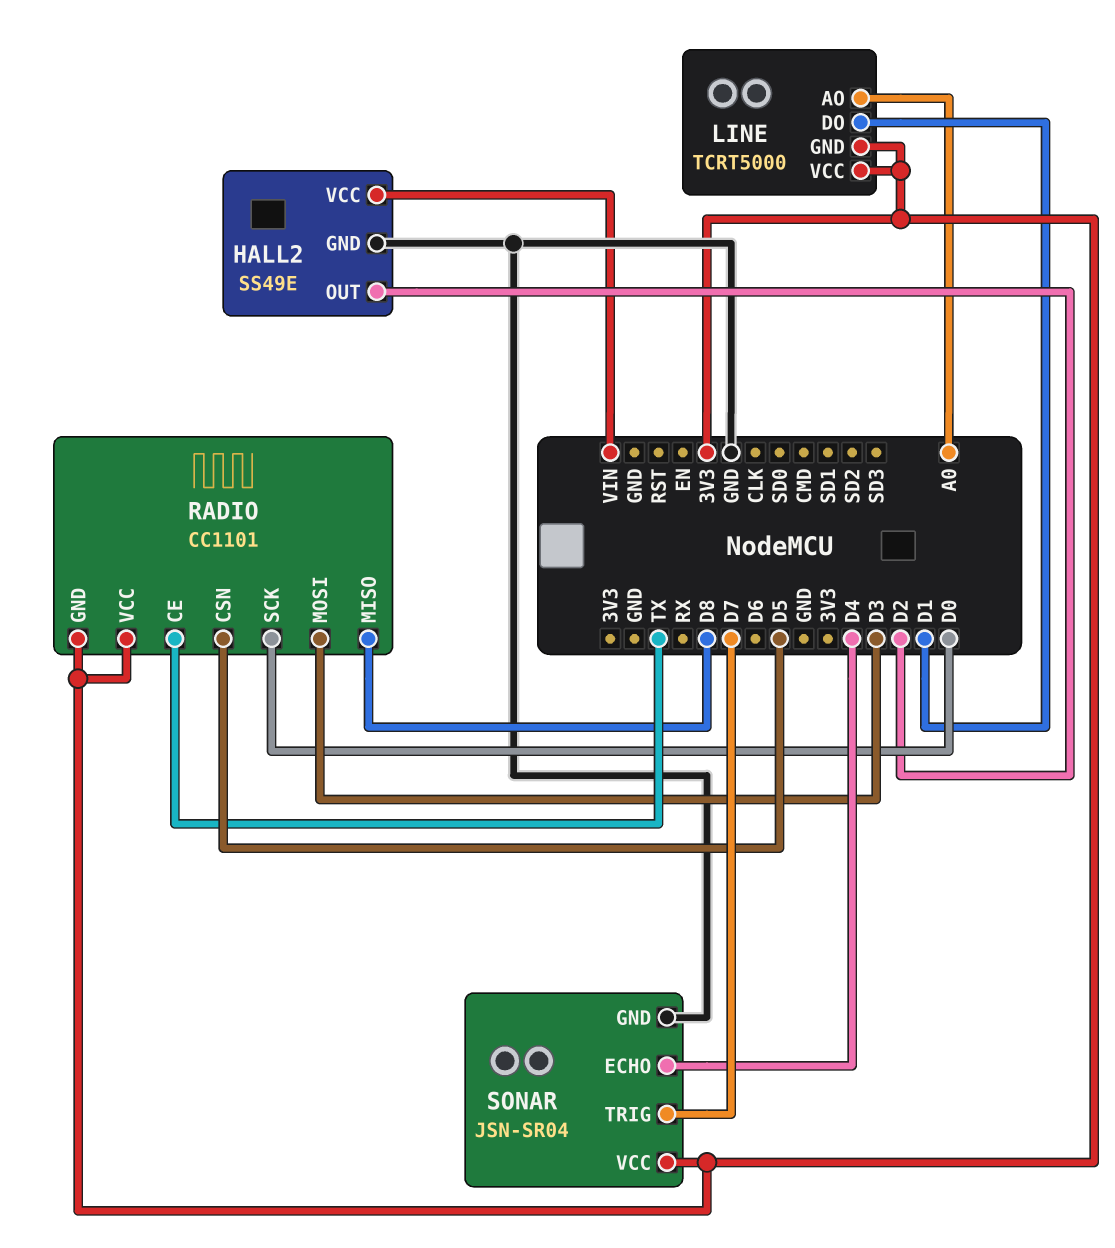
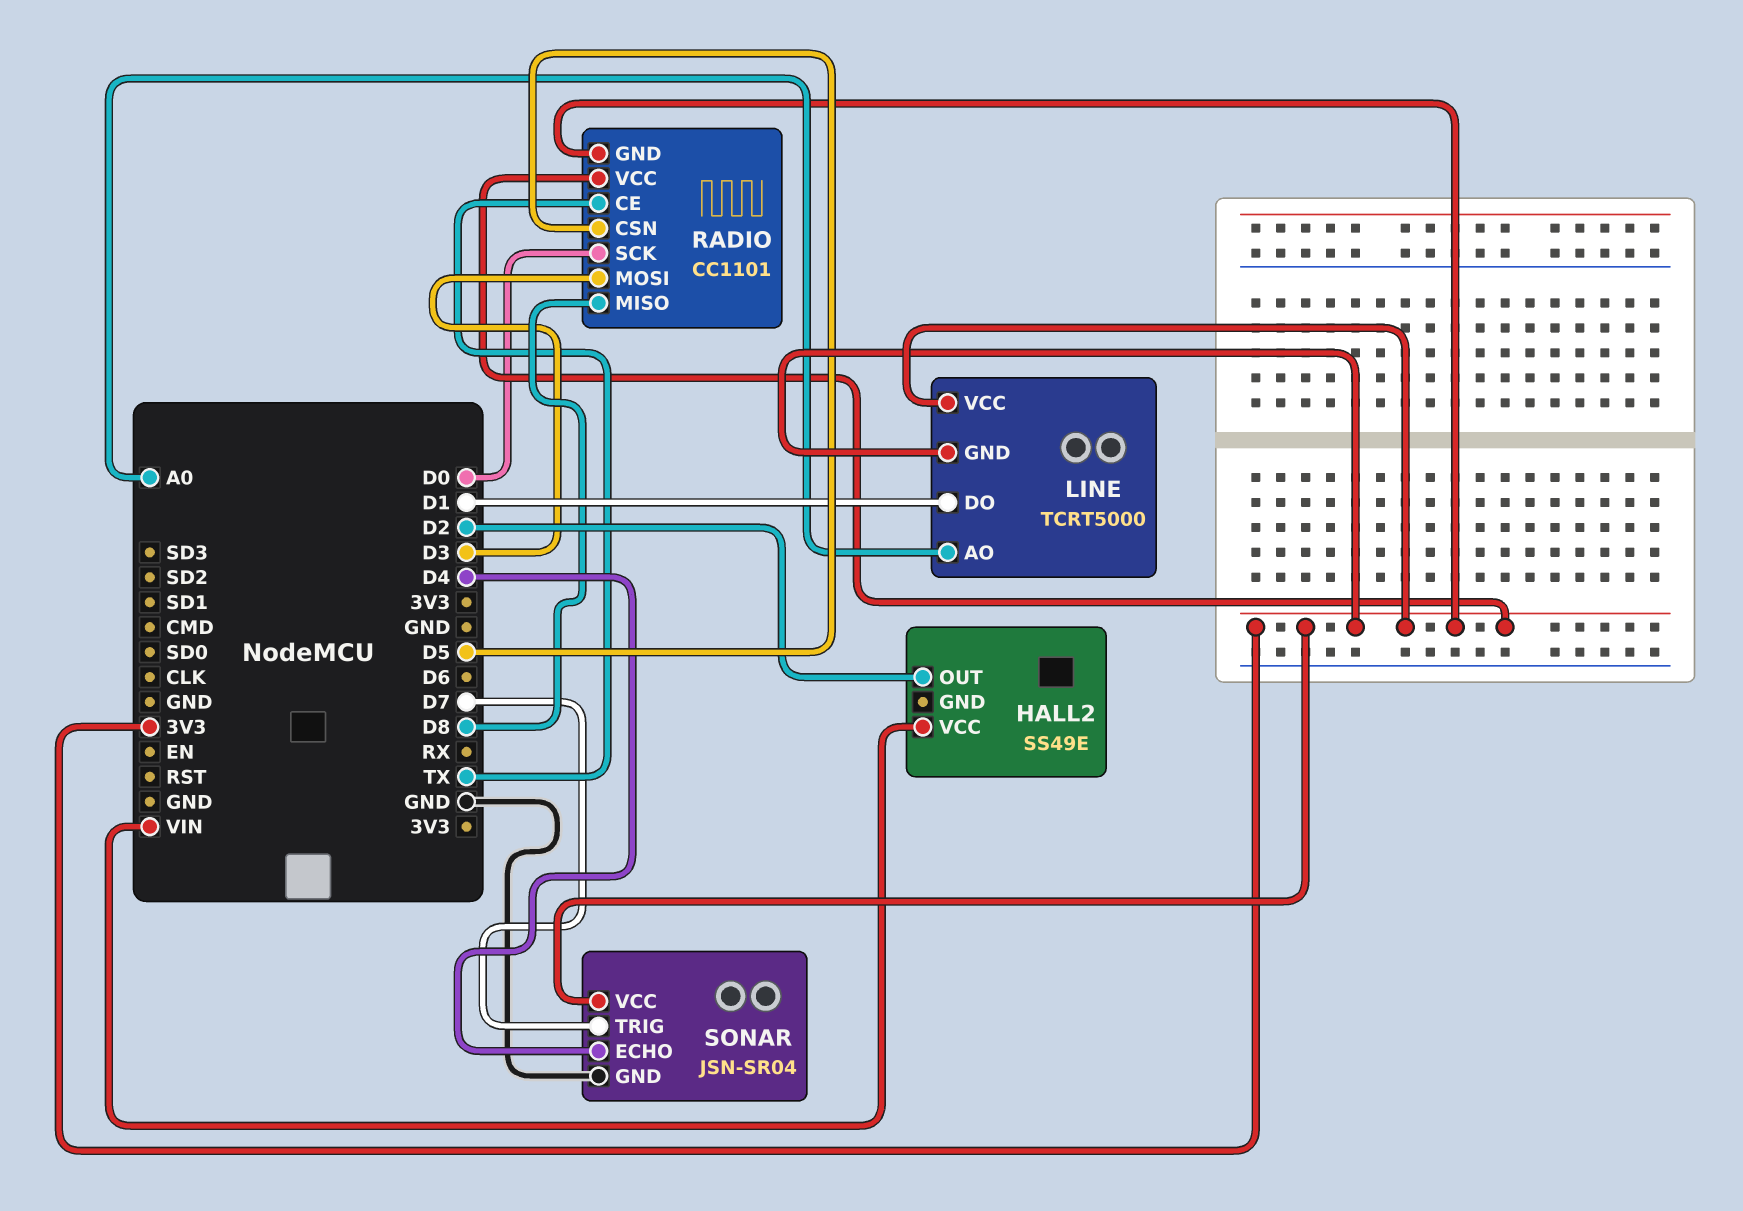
HALL2 pin GND: GND -> none

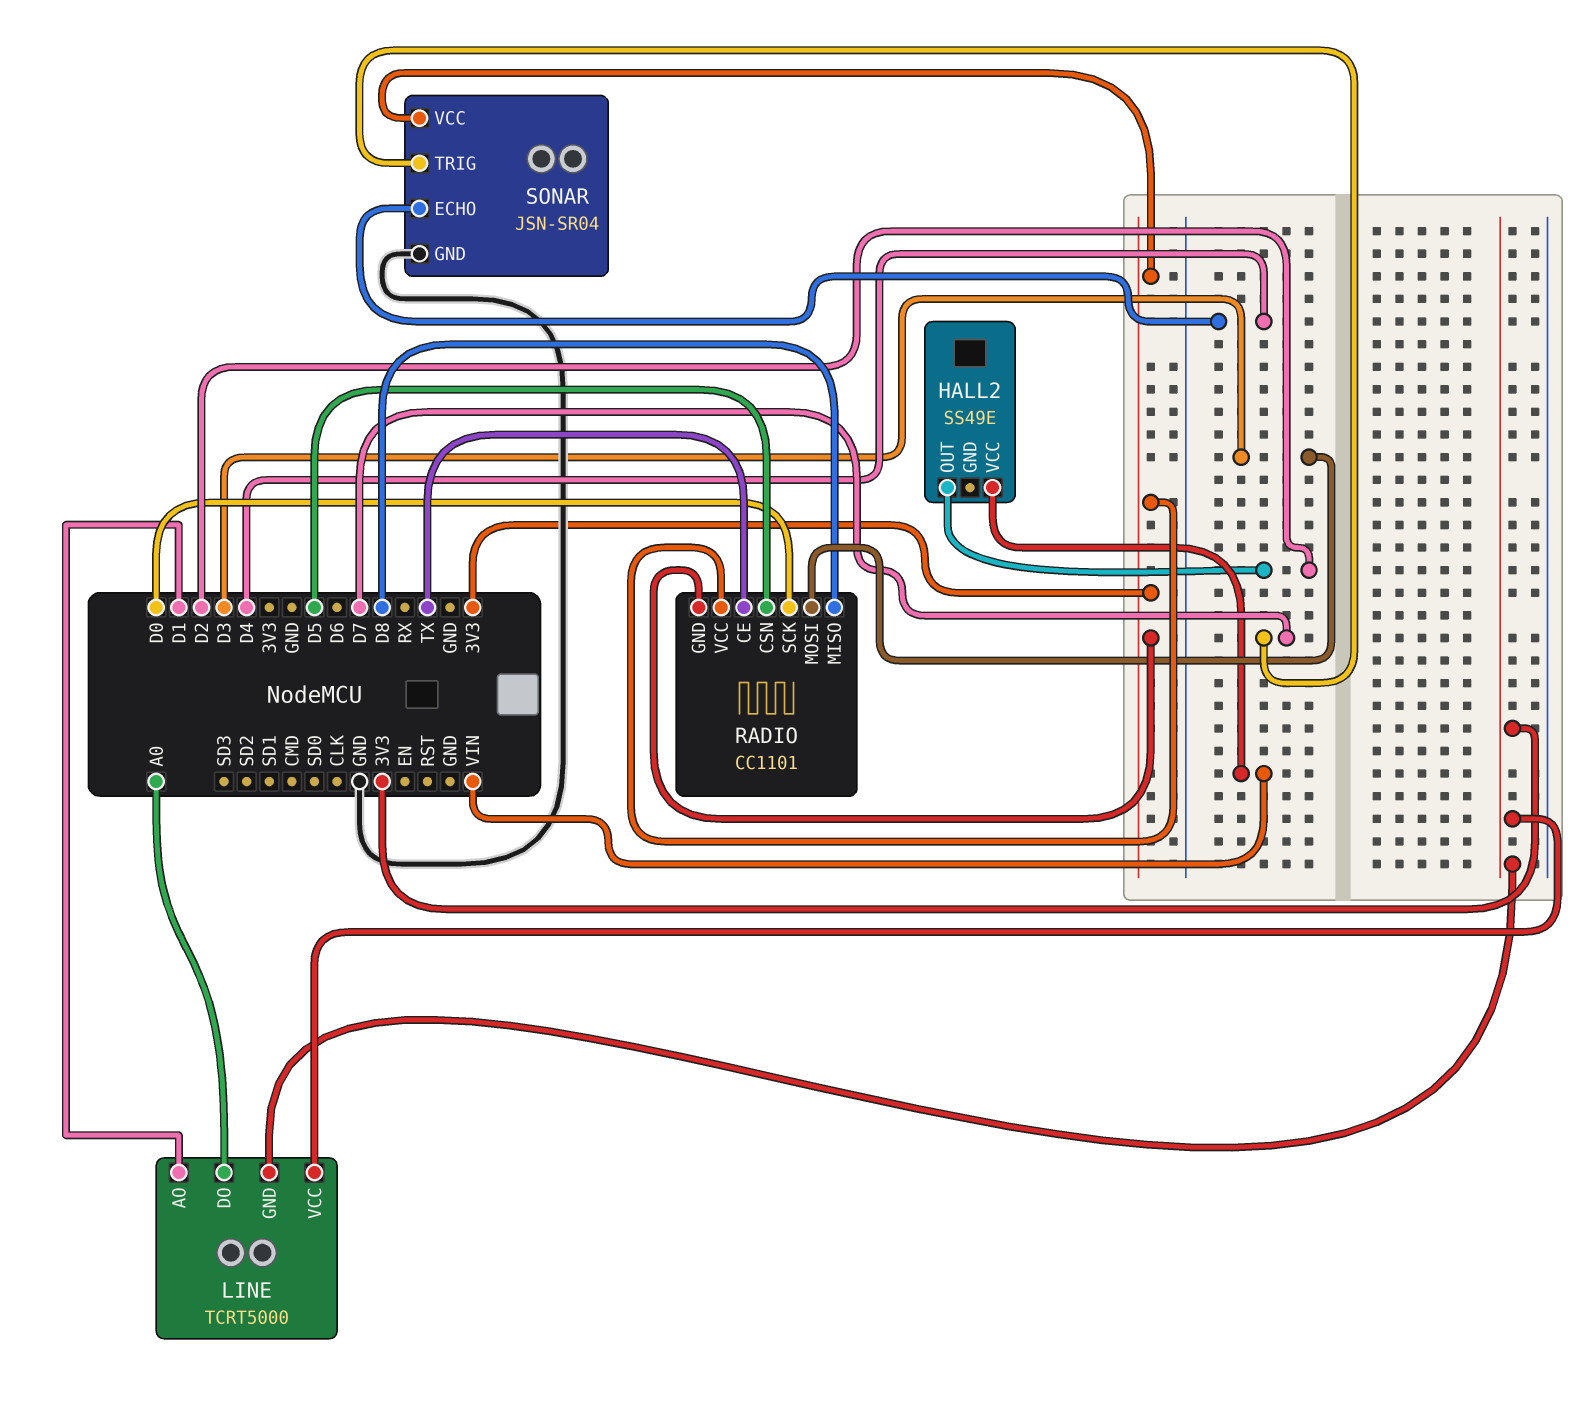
LINE pin AO: A0 -> D1
LINE pin DO: D1 -> A0

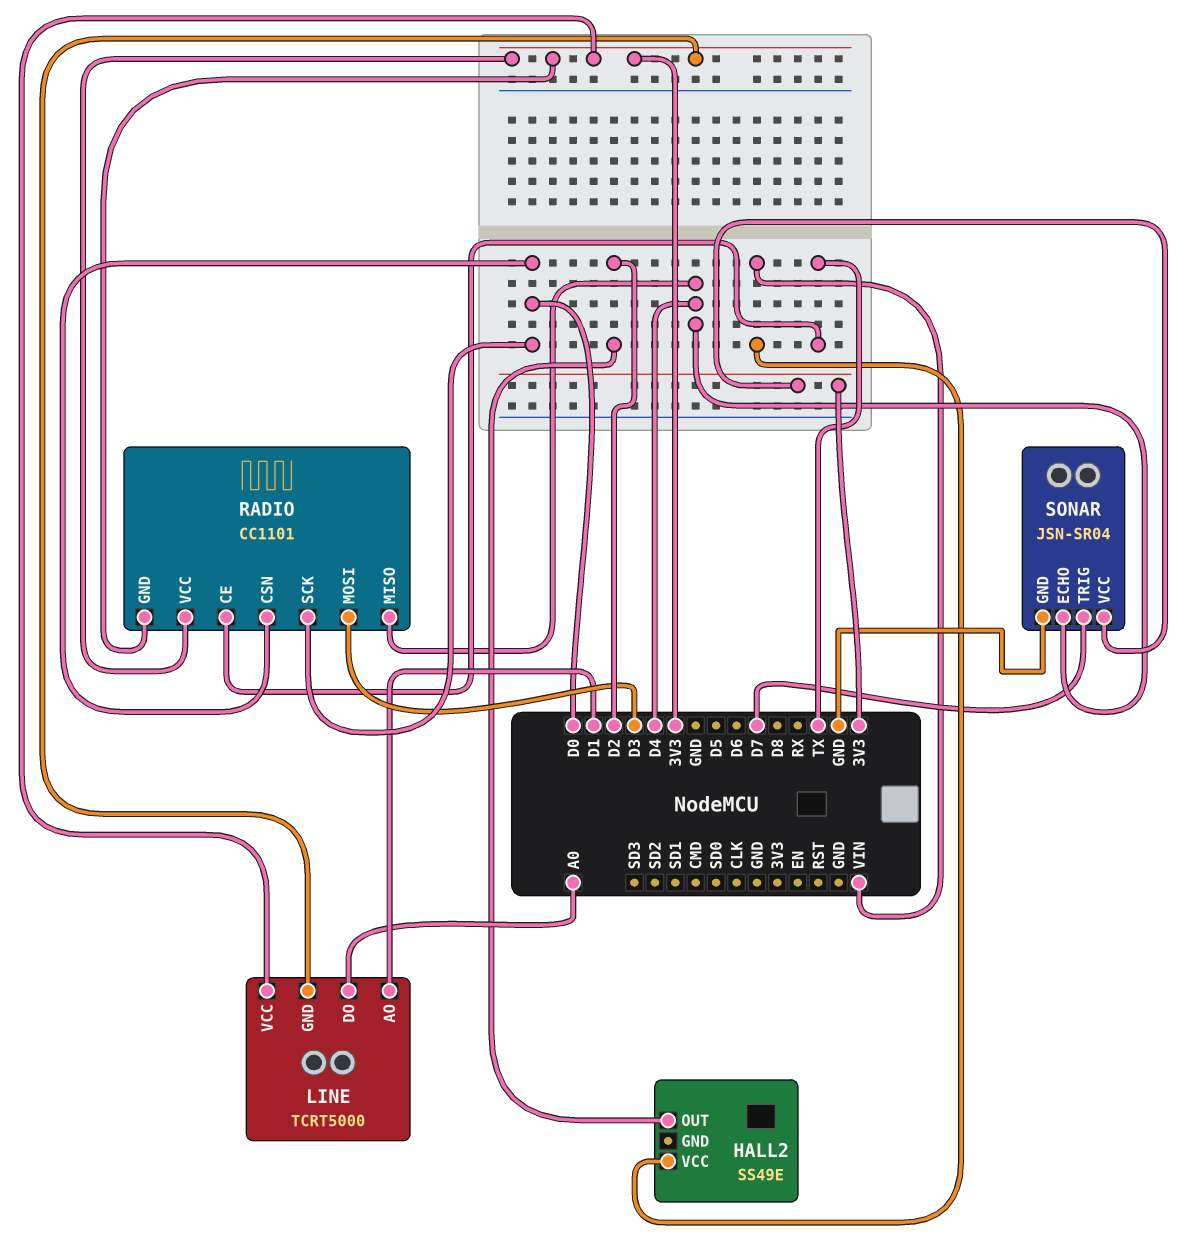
RADIO pin CSN: D5 -> D0
RADIO pin MISO: D8 -> D4

